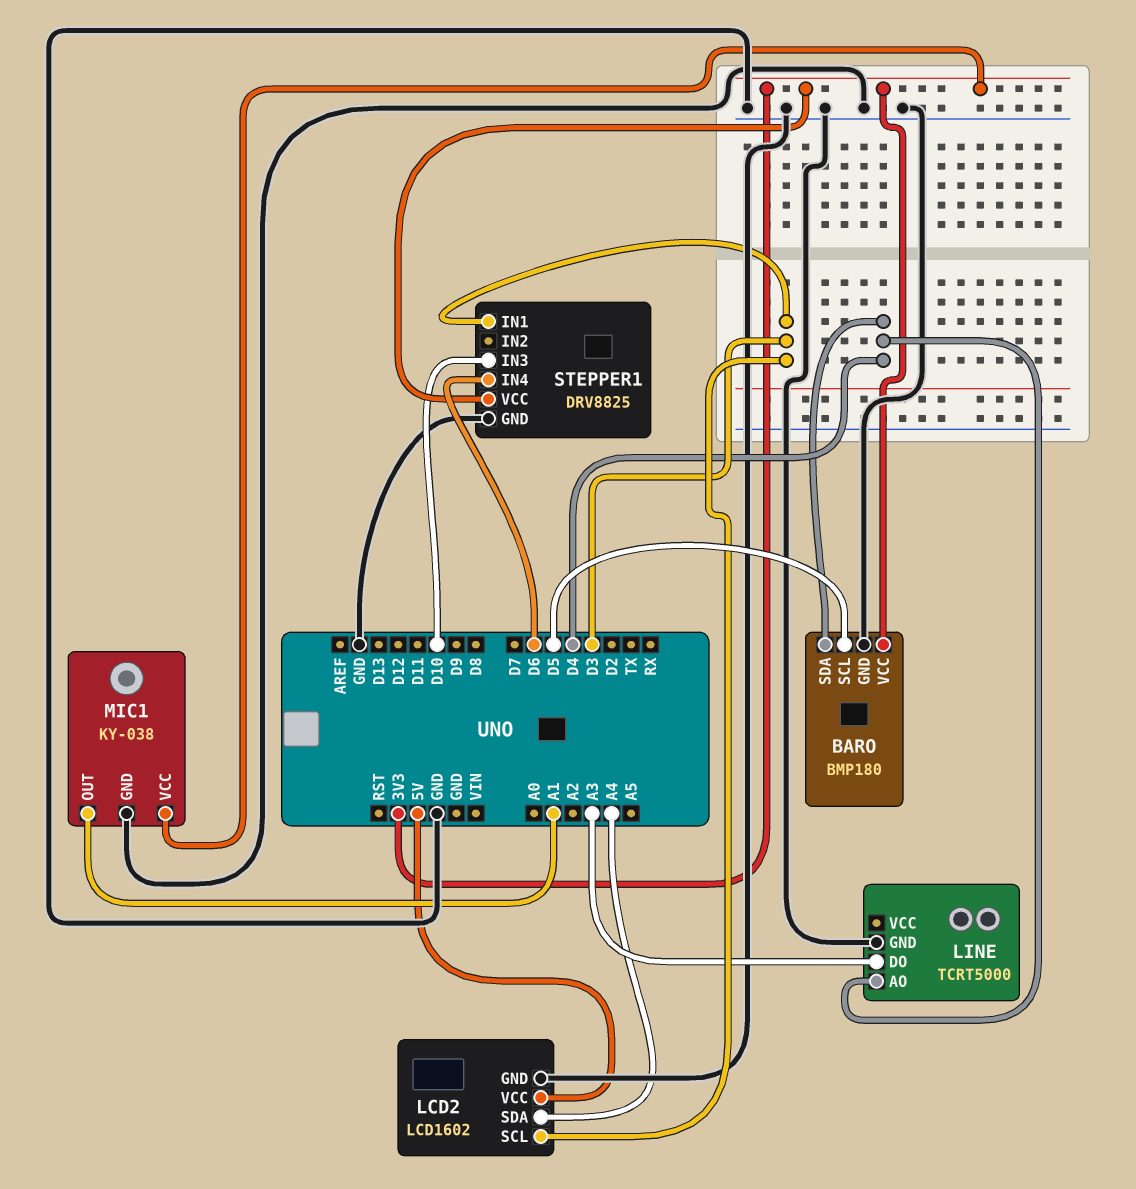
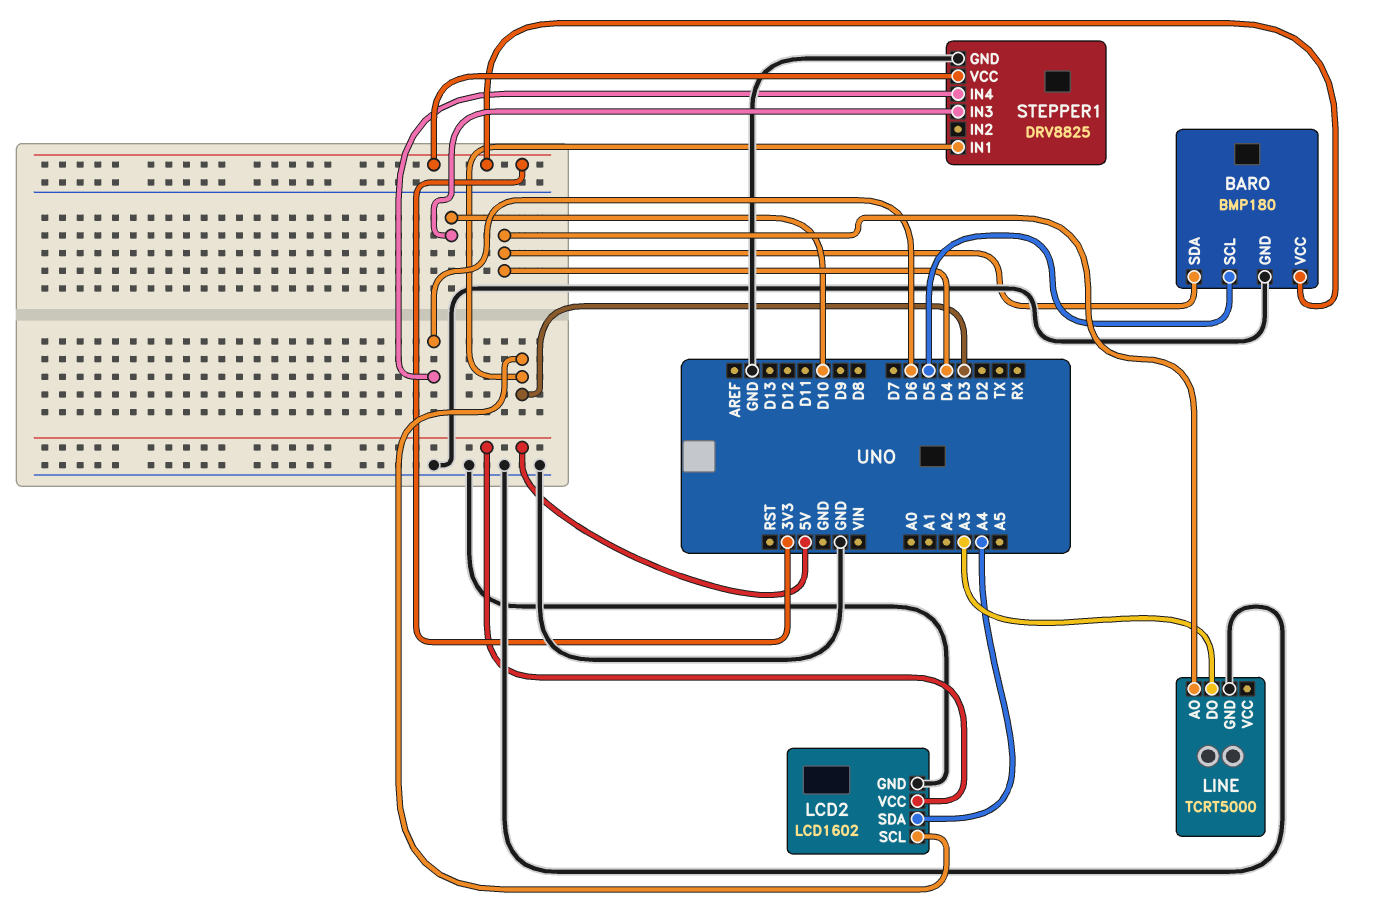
MIC1: KY-038 -> none
MIC1 pin GND: GND -> none
MIC1 pin OUT: A1 -> none
MIC1 pin VCC: 3V3 -> none

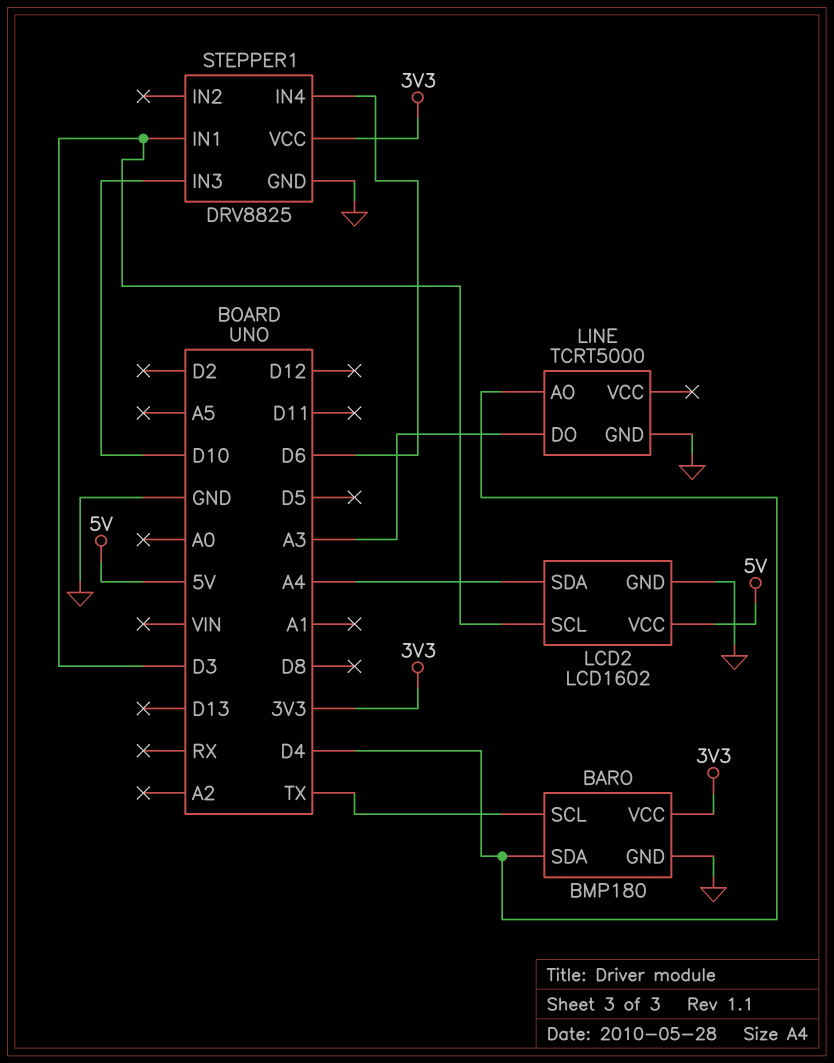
BARO pin SCL: D5 -> TX

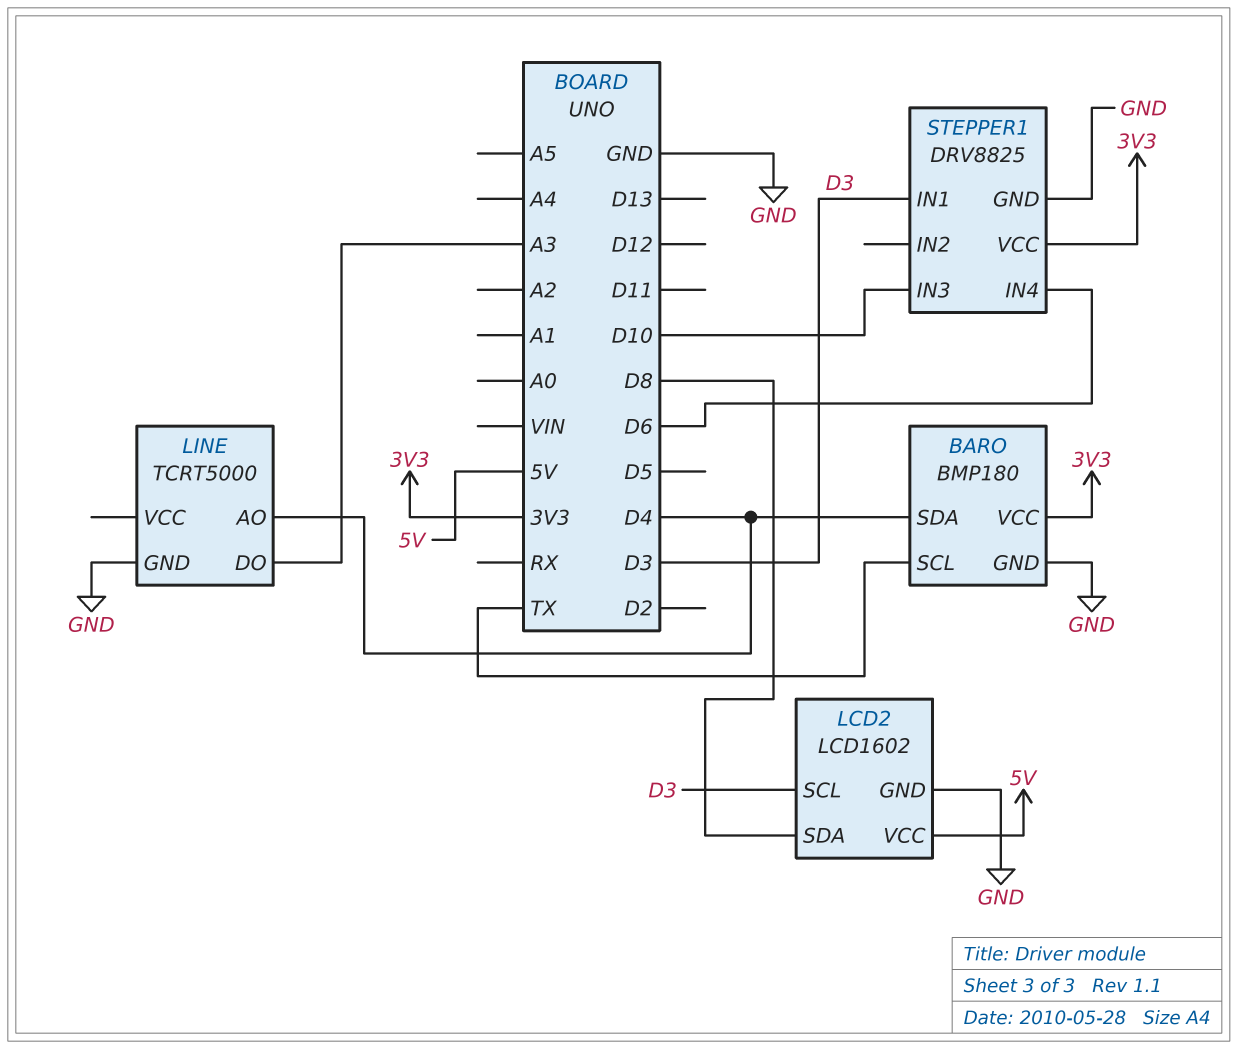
LCD2 pin SDA: A4 -> D8

